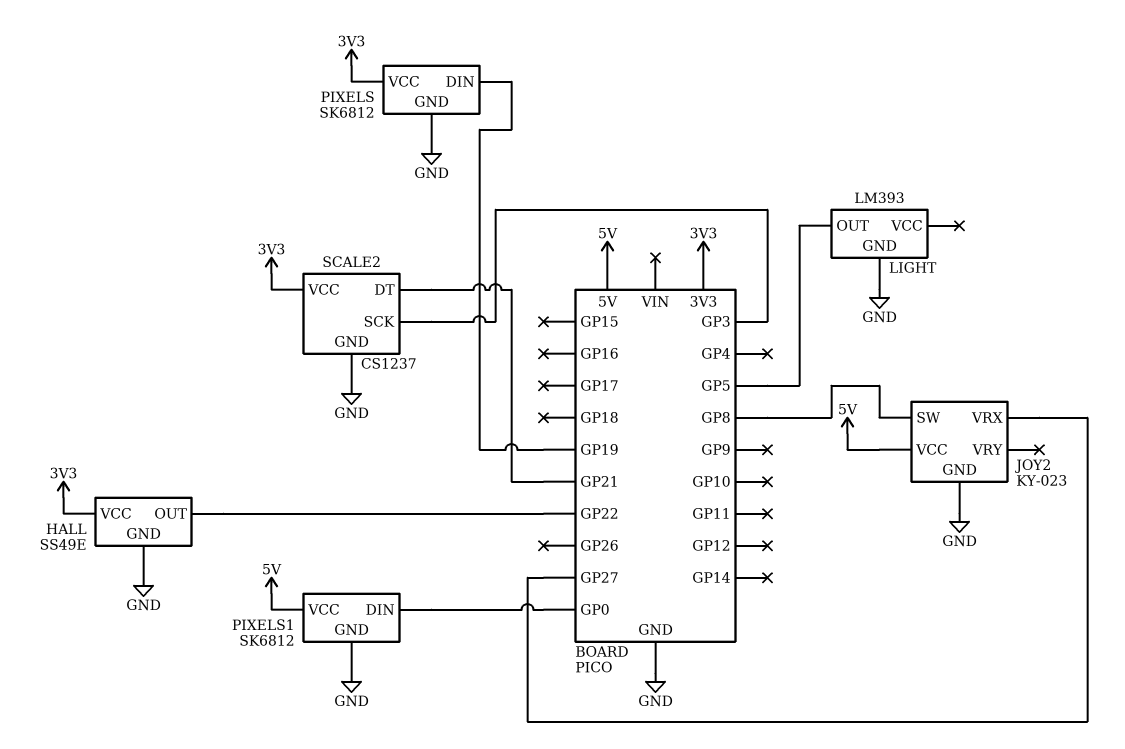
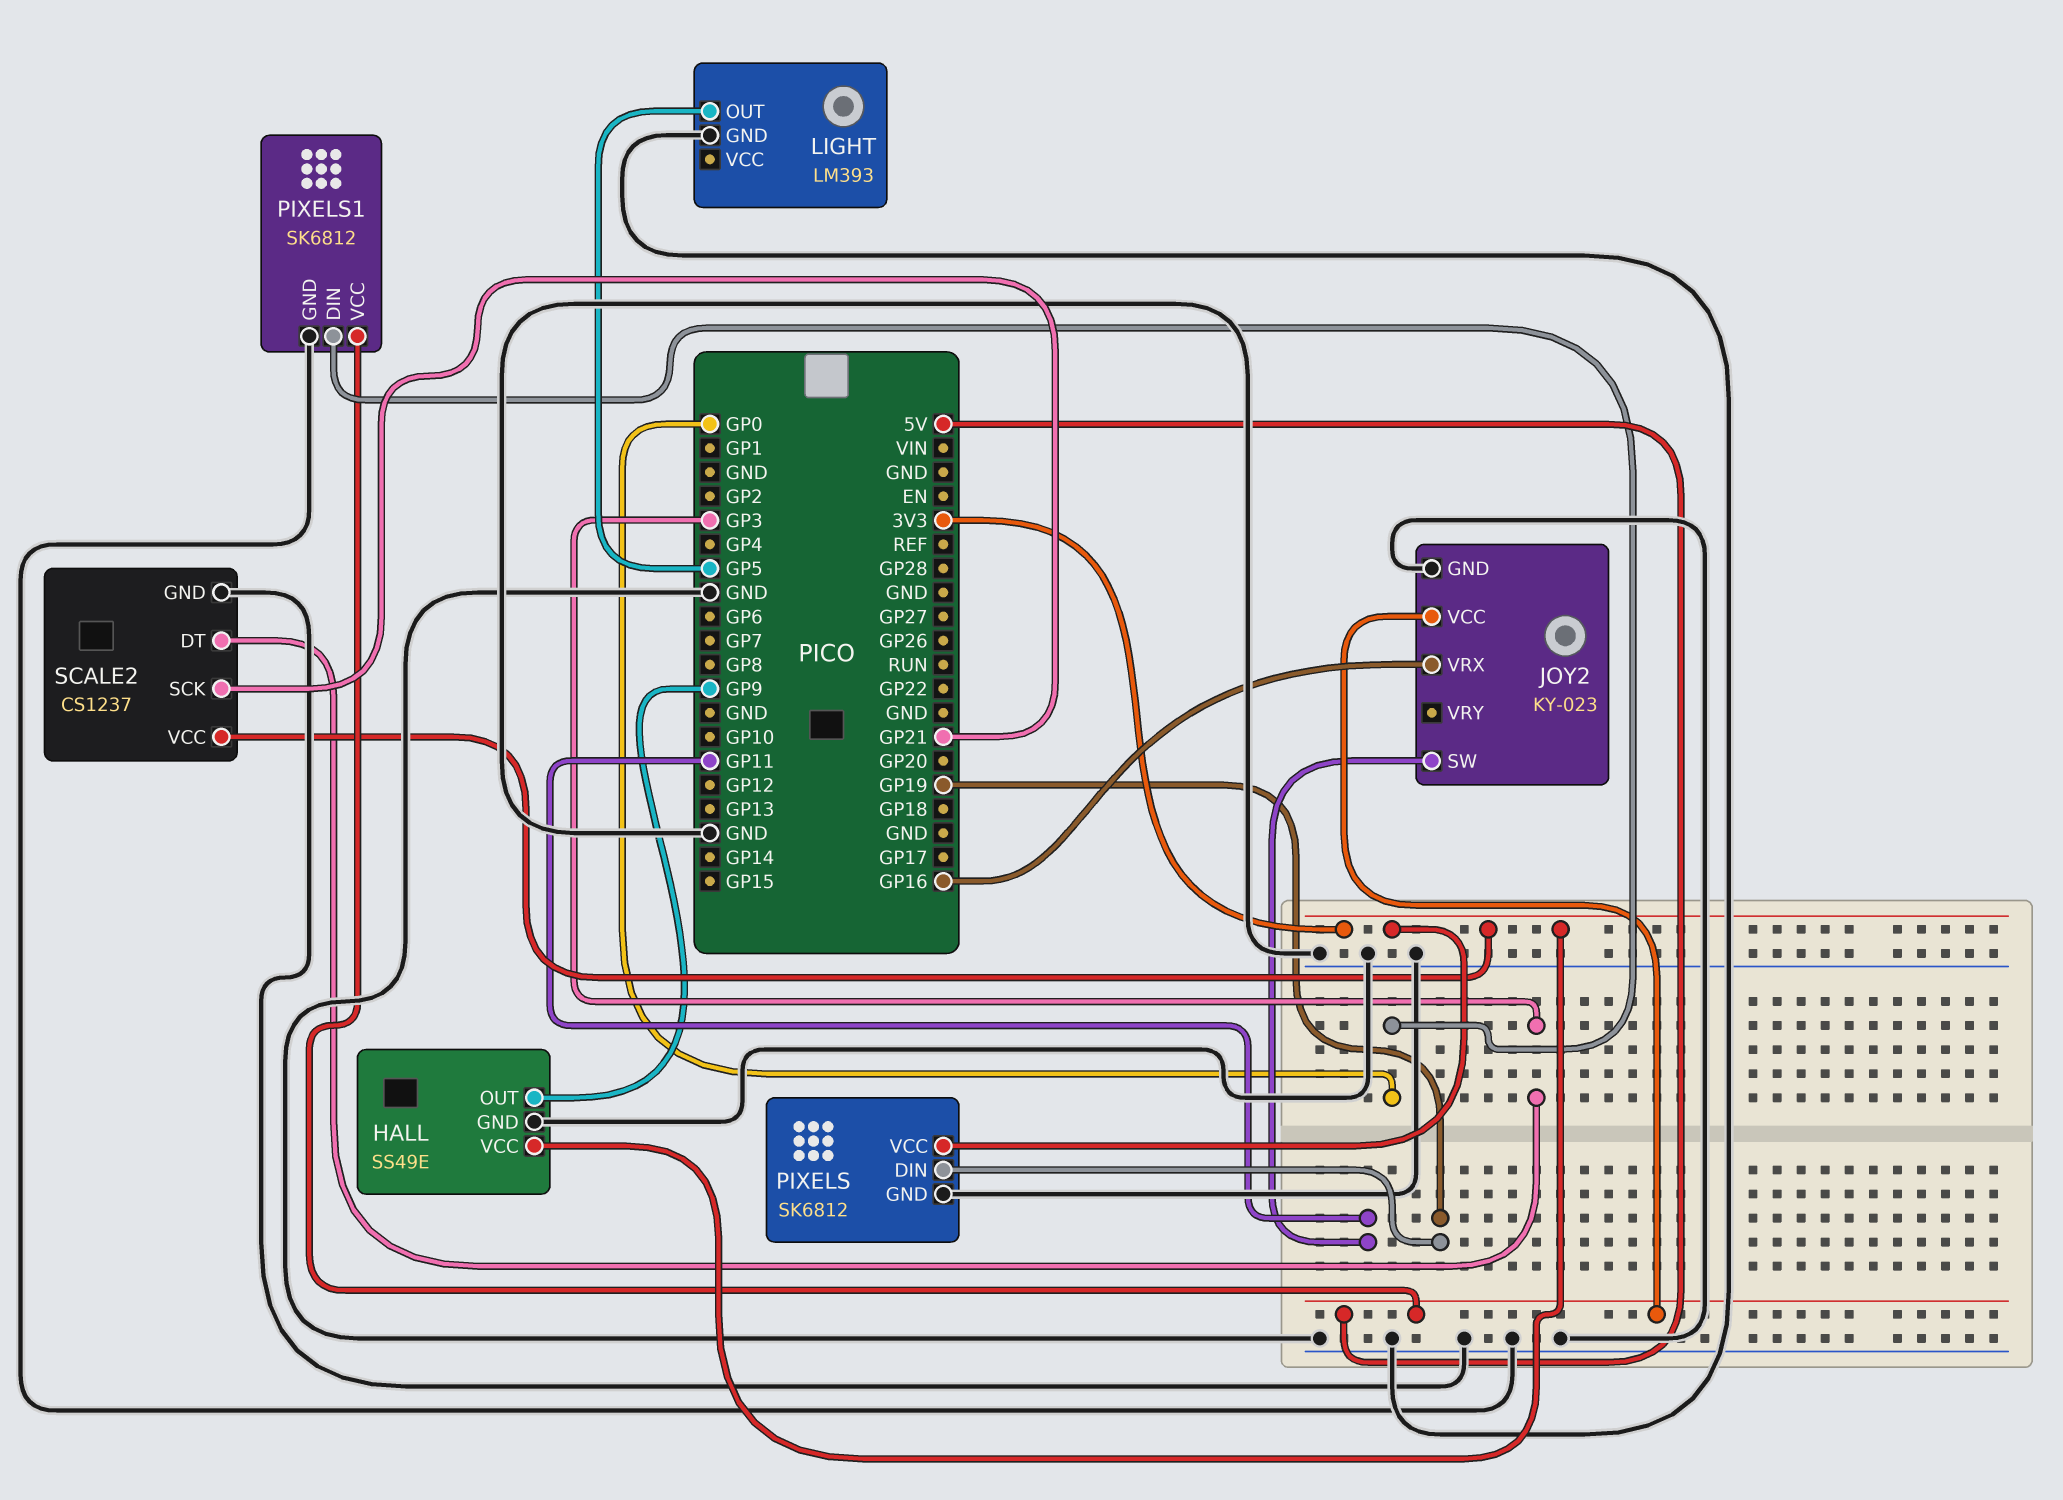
HALL pin OUT: GP22 -> GP9
JOY2 pin SW: GP8 -> GP11
JOY2 pin VRX: GP27 -> GP16
SCALE2 pin DT: GP21 -> GP3
SCALE2 pin SCK: GP3 -> GP21

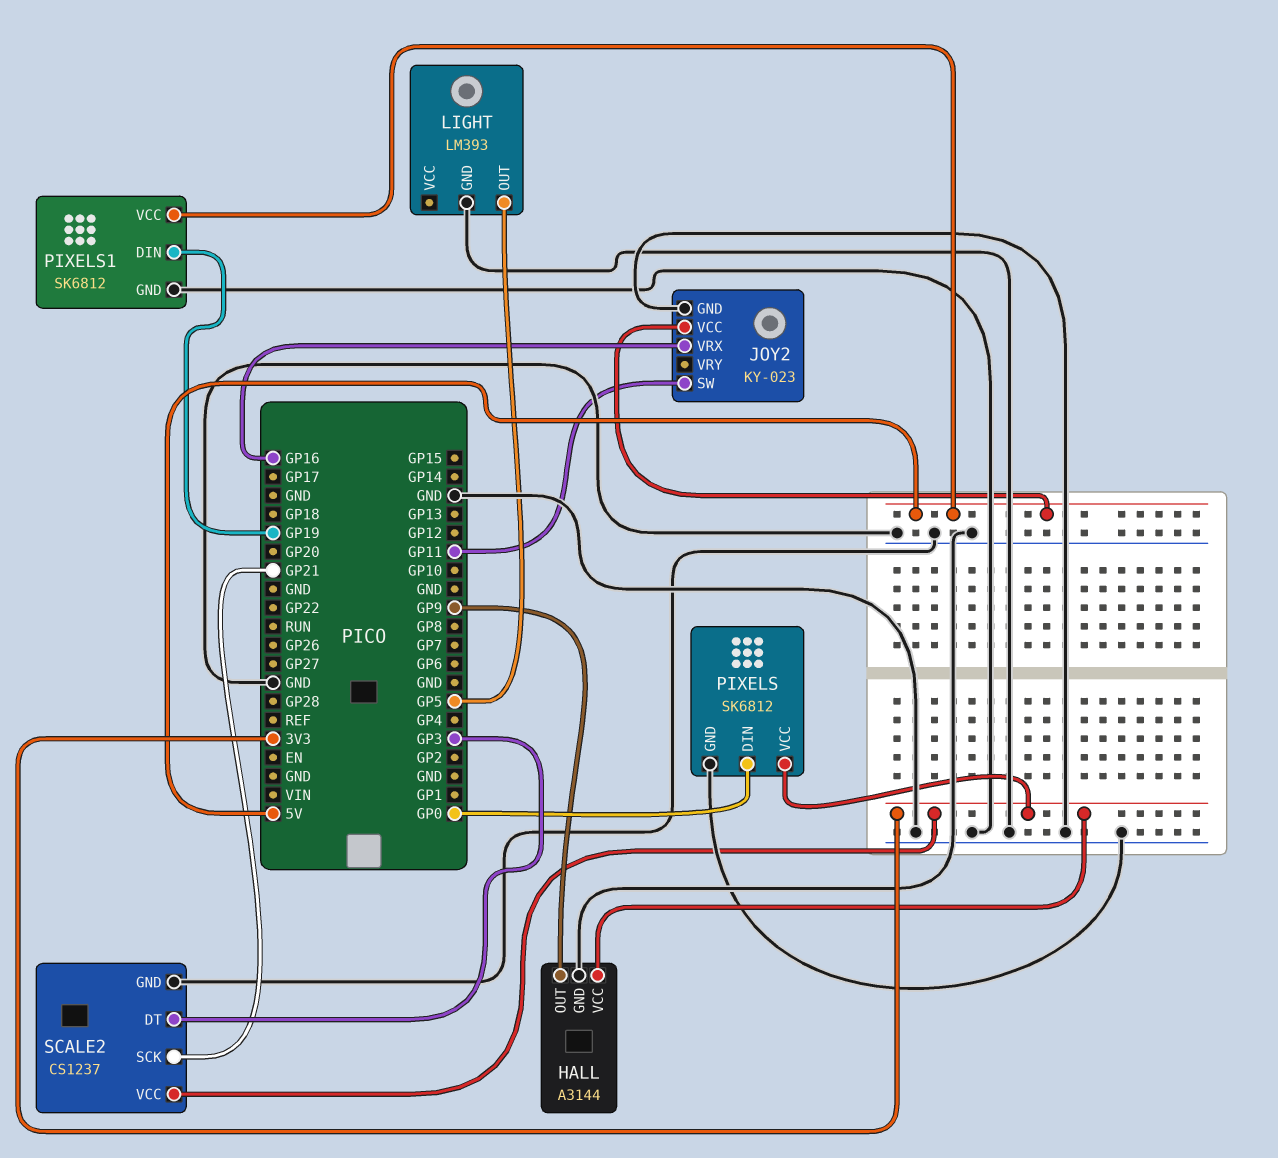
HALL: SS49E -> A3144
PIXELS pin DIN: GP19 -> GP0
PIXELS1 pin DIN: GP0 -> GP19

